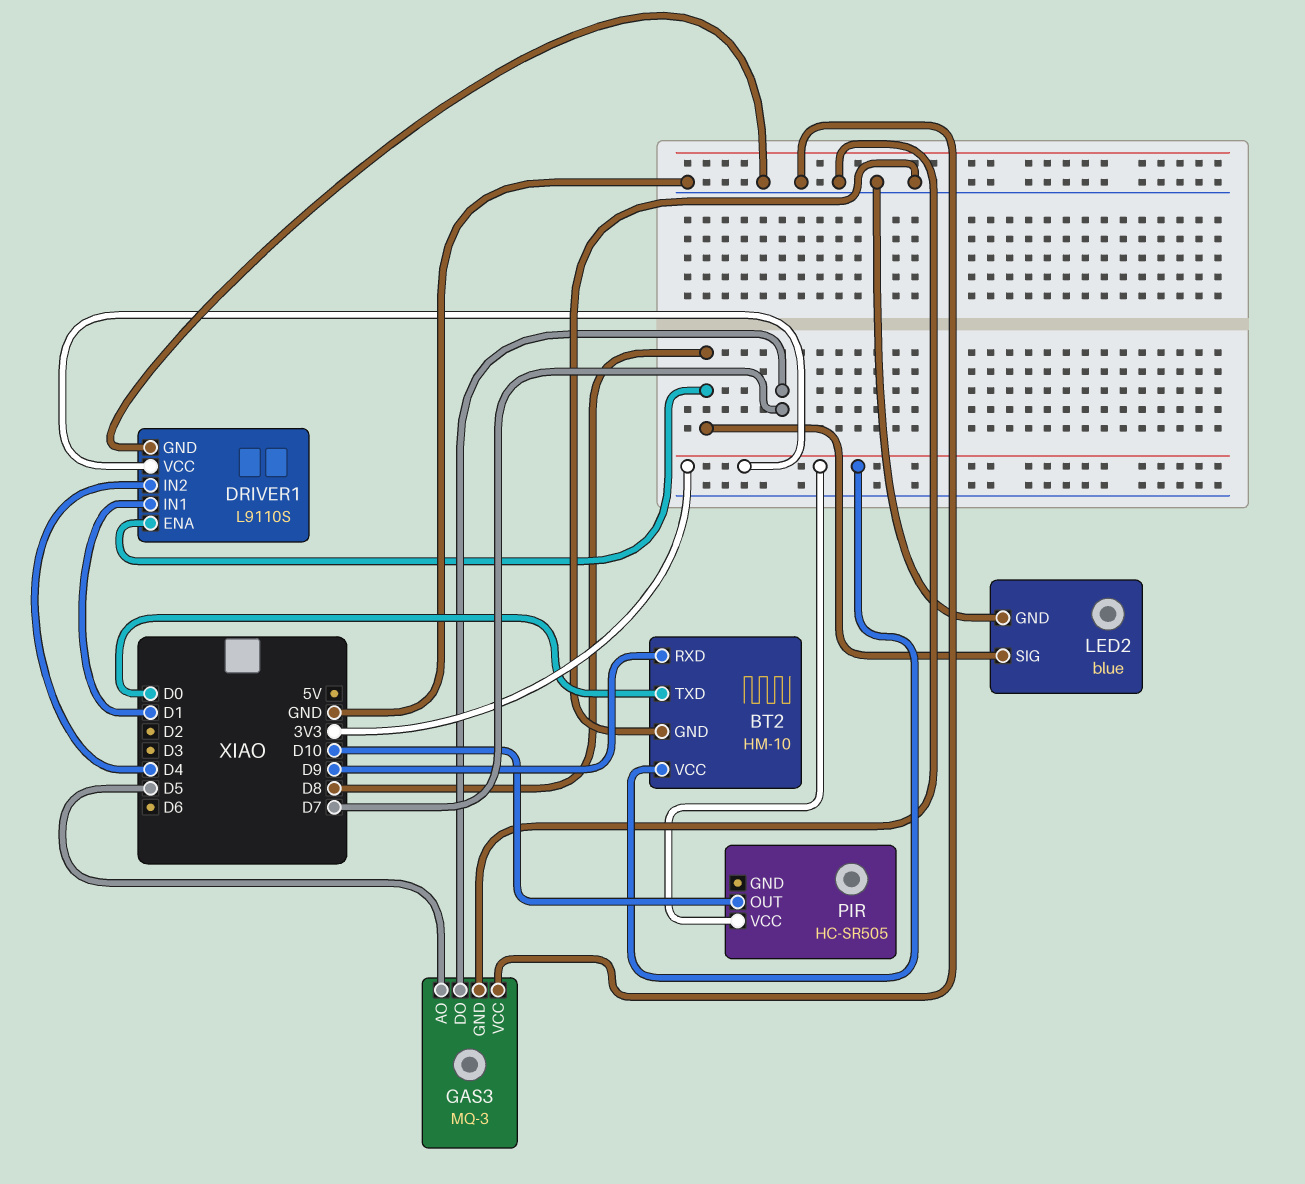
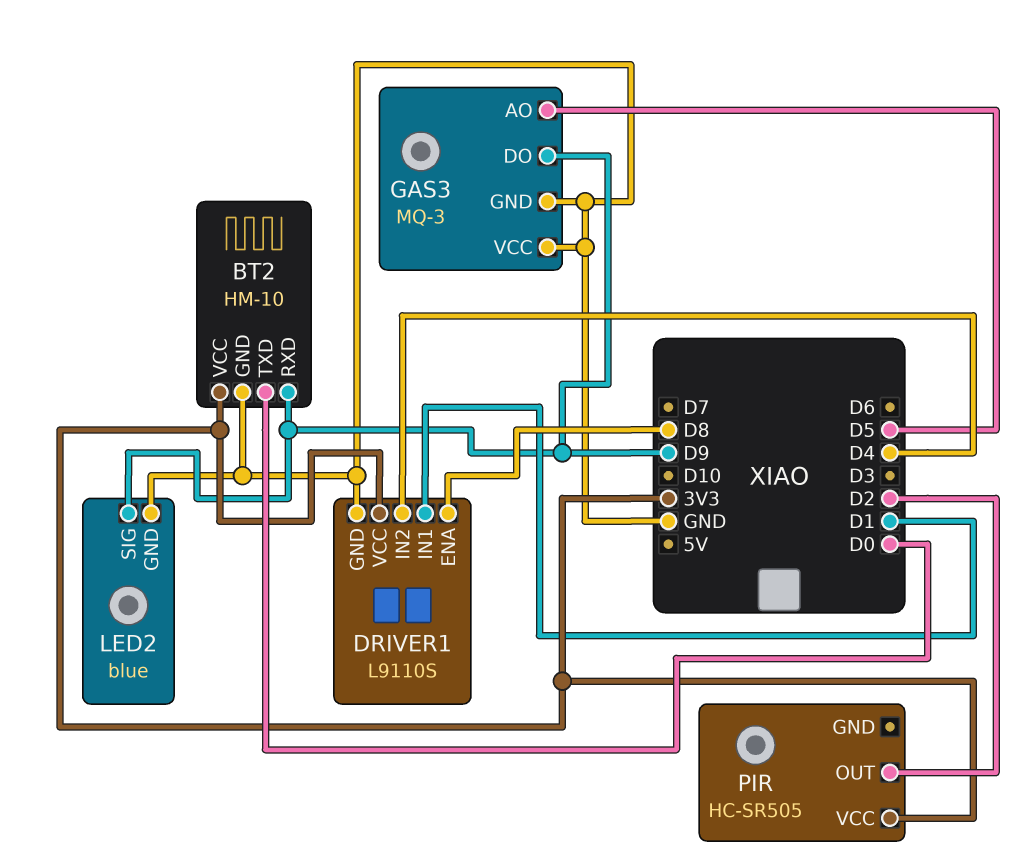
GAS3 pin DO: D7 -> D9
LED2 pin SIG: D8 -> D9
PIR pin OUT: D10 -> D2

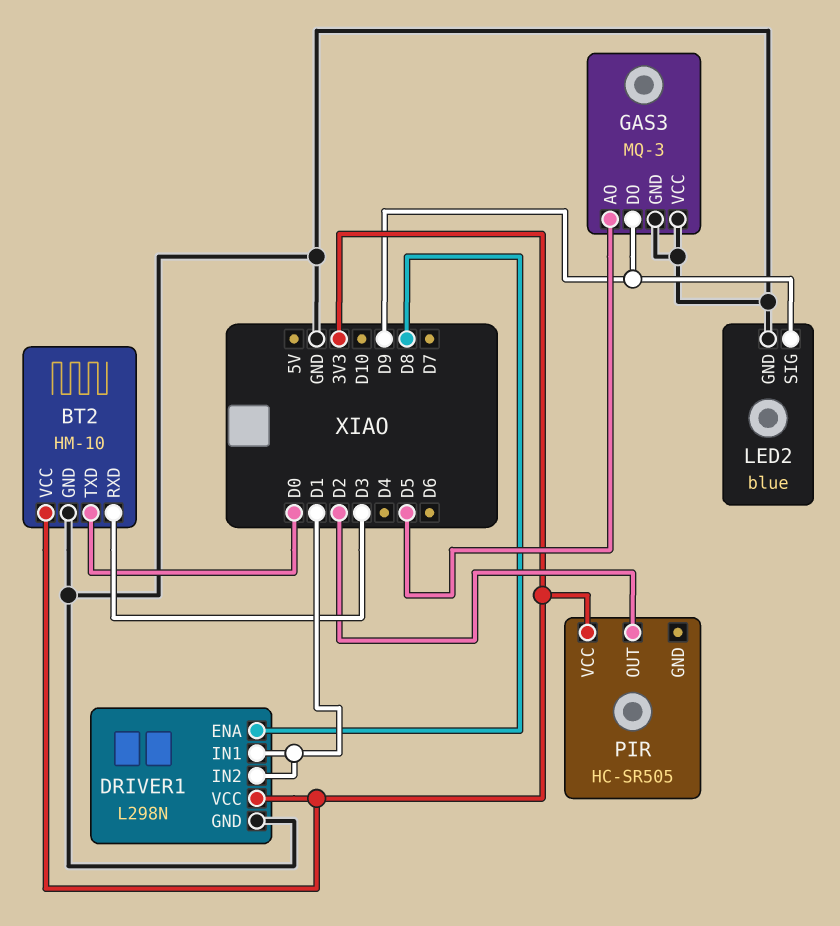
BT2 pin RXD: D9 -> D3
DRIVER1: L9110S -> L298N
DRIVER1 pin IN2: D4 -> D1

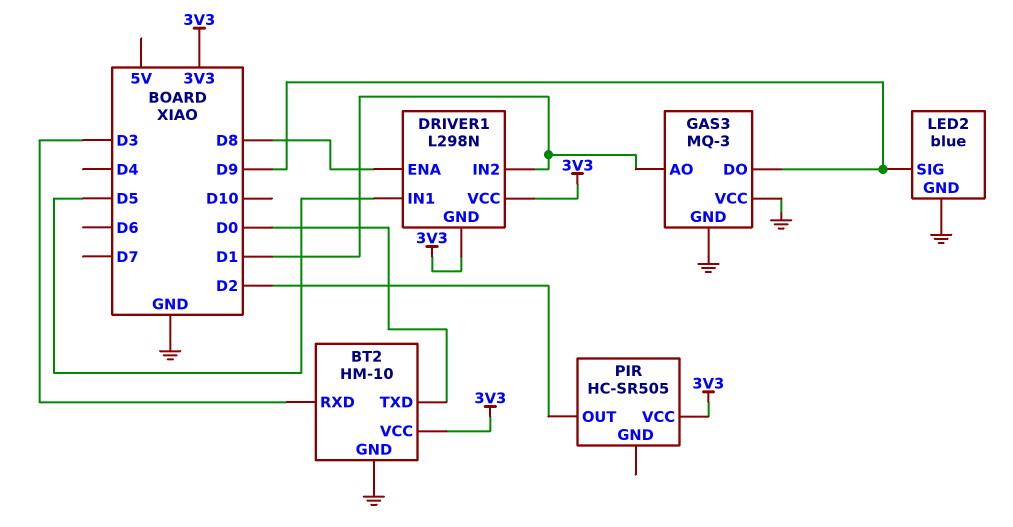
DRIVER1 pin GND: GND -> 3V3
DRIVER1 pin IN1: D1 -> D5
GAS3 pin AO: D5 -> D1

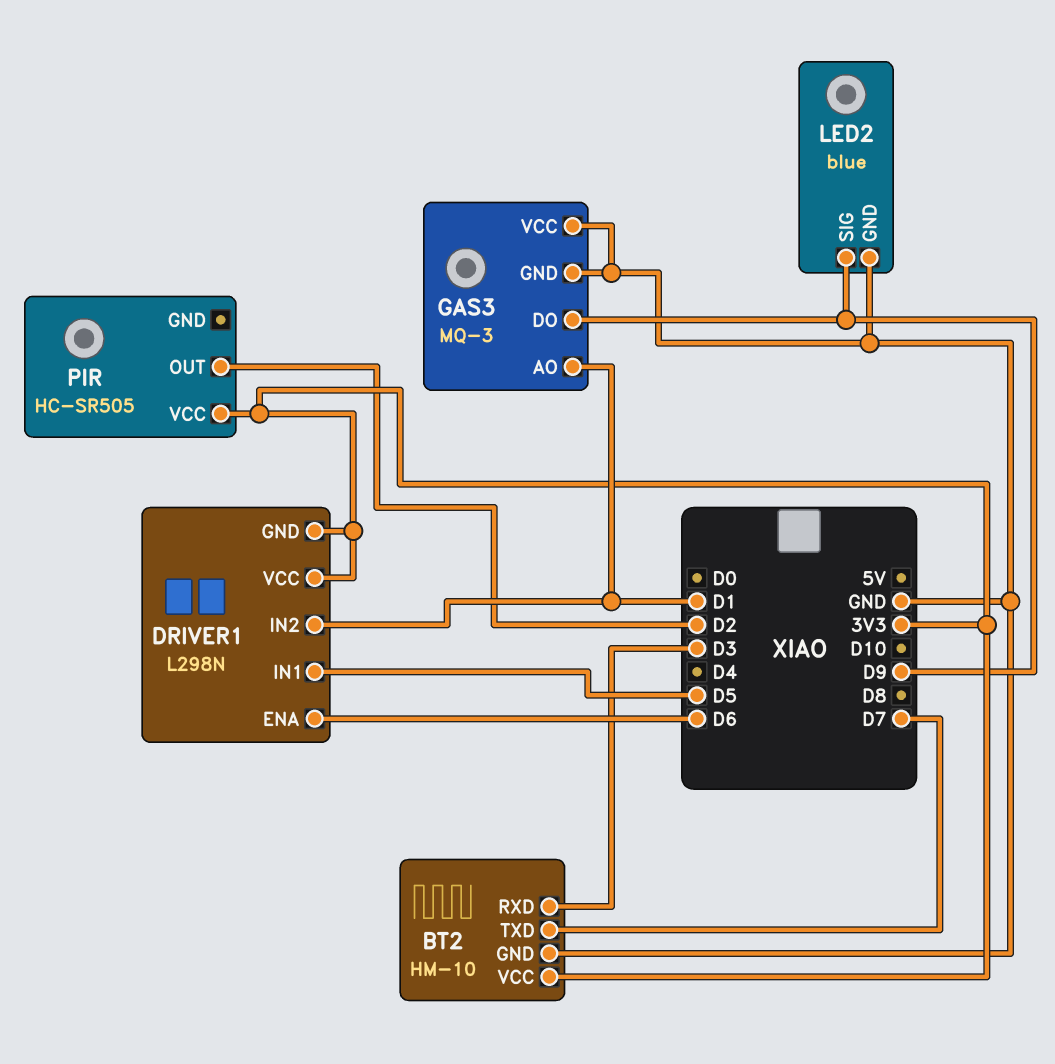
BT2 pin TXD: D0 -> D7
DRIVER1 pin ENA: D8 -> D6

